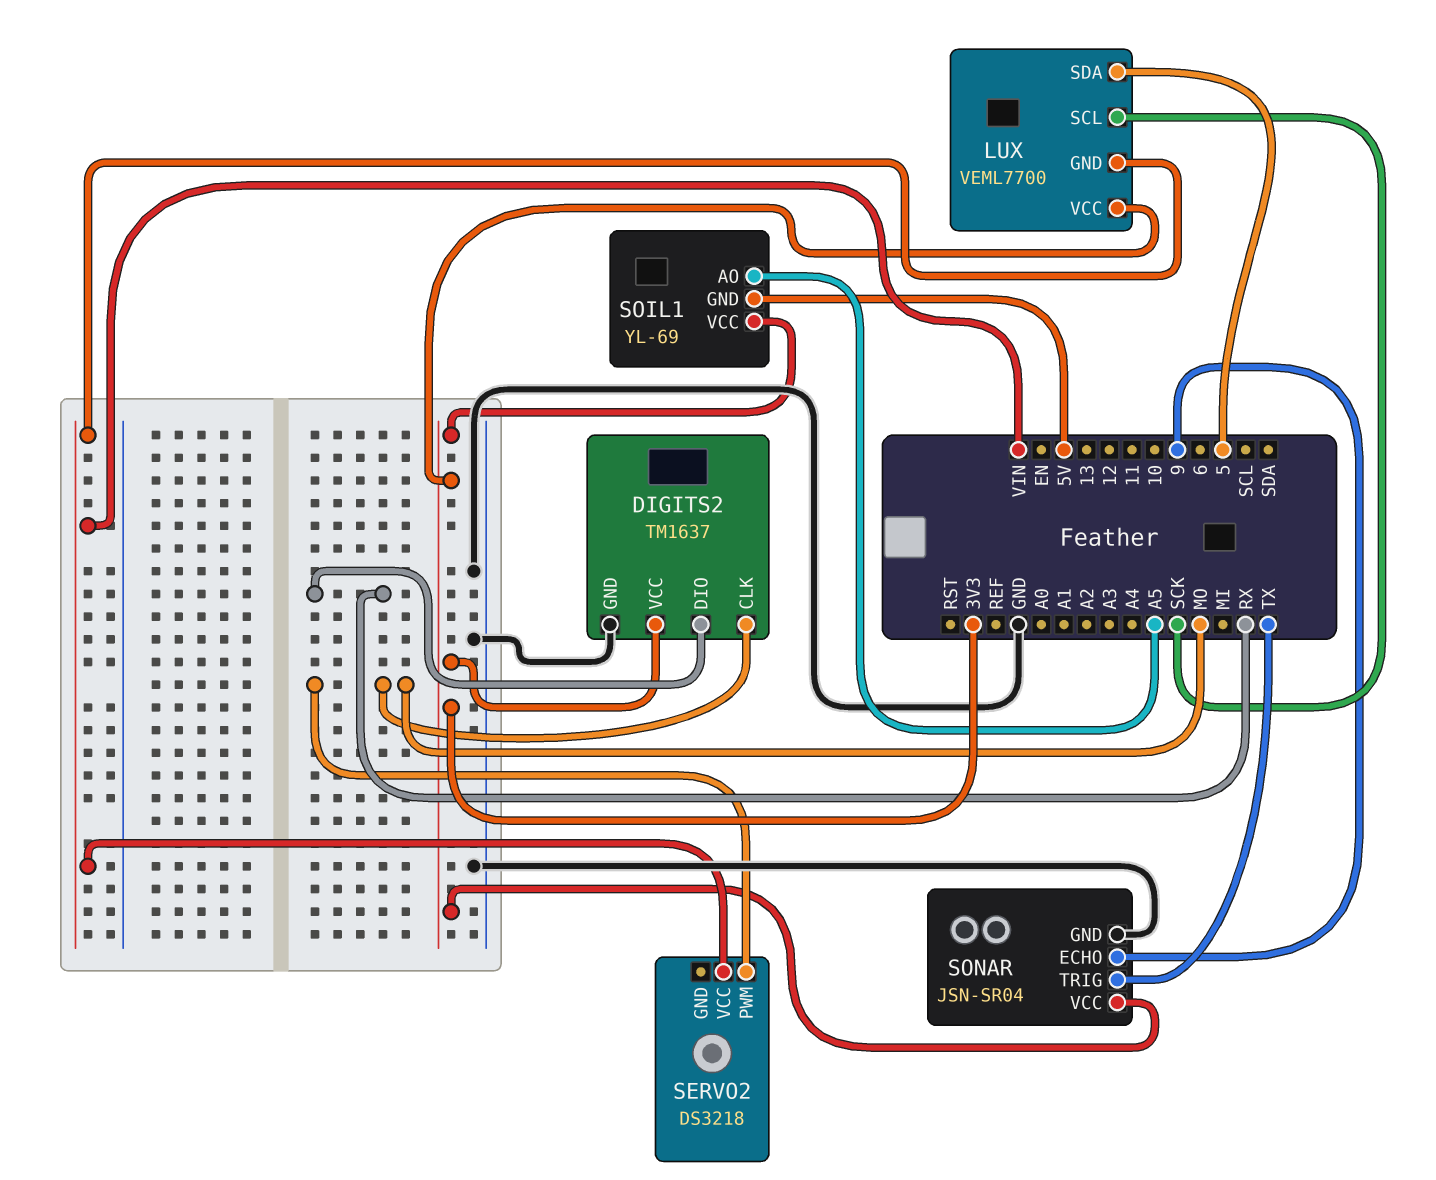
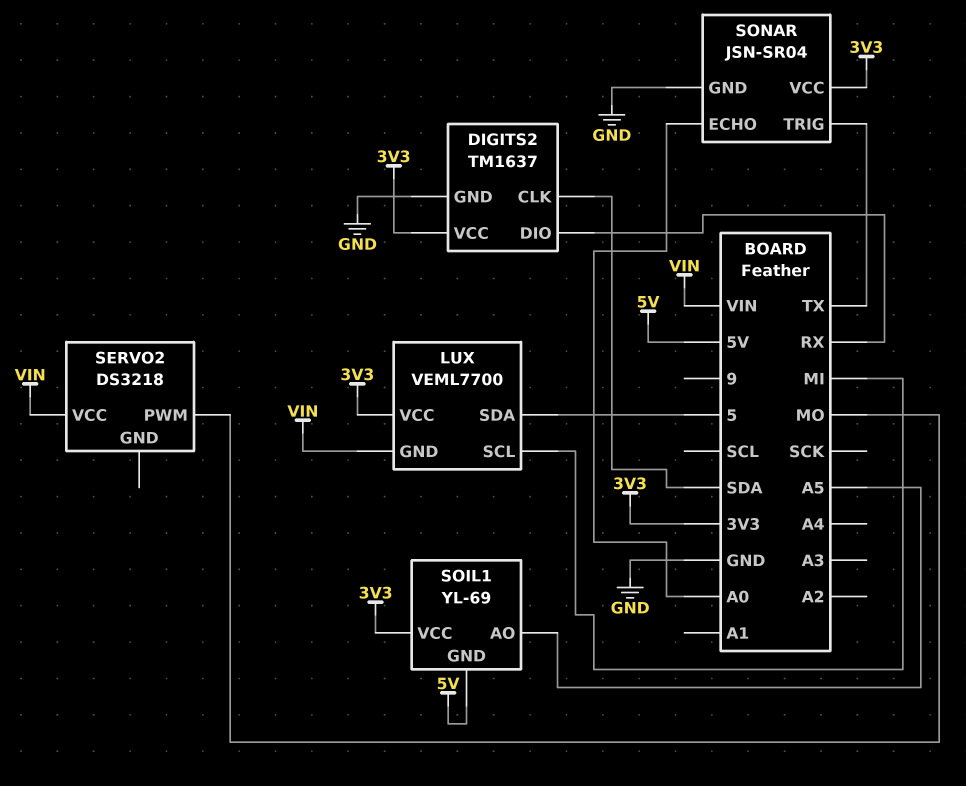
DIGITS2 pin CLK: MO -> SDA
LUX pin SCL: SCK -> MI
SONAR pin ECHO: 9 -> A0

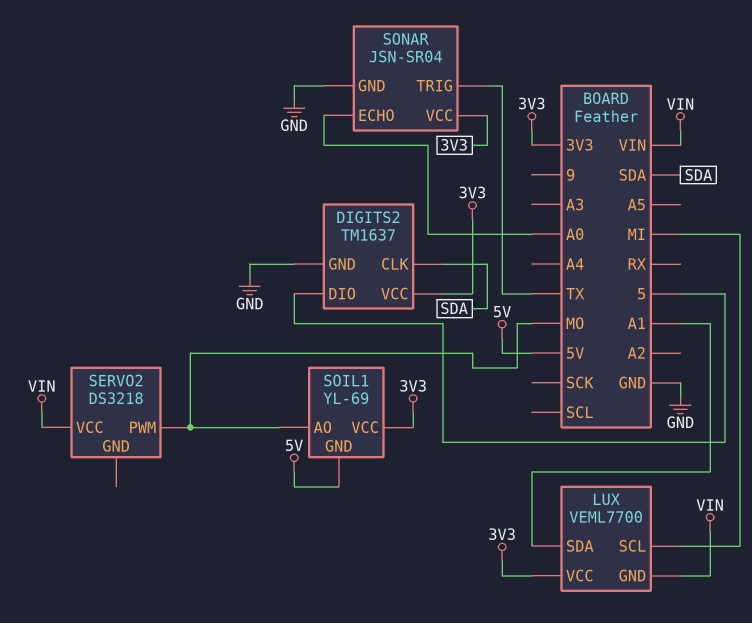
DIGITS2 pin DIO: RX -> 5
LUX pin SDA: 5 -> A1
SOIL1 pin AO: A5 -> MO

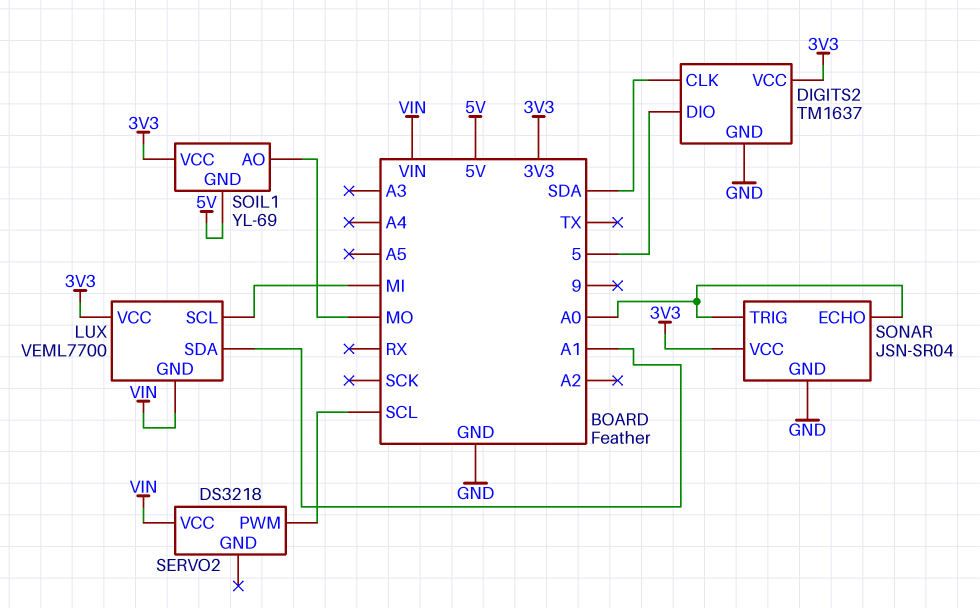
SERVO2 pin PWM: MO -> SCL
SONAR pin TRIG: TX -> A0

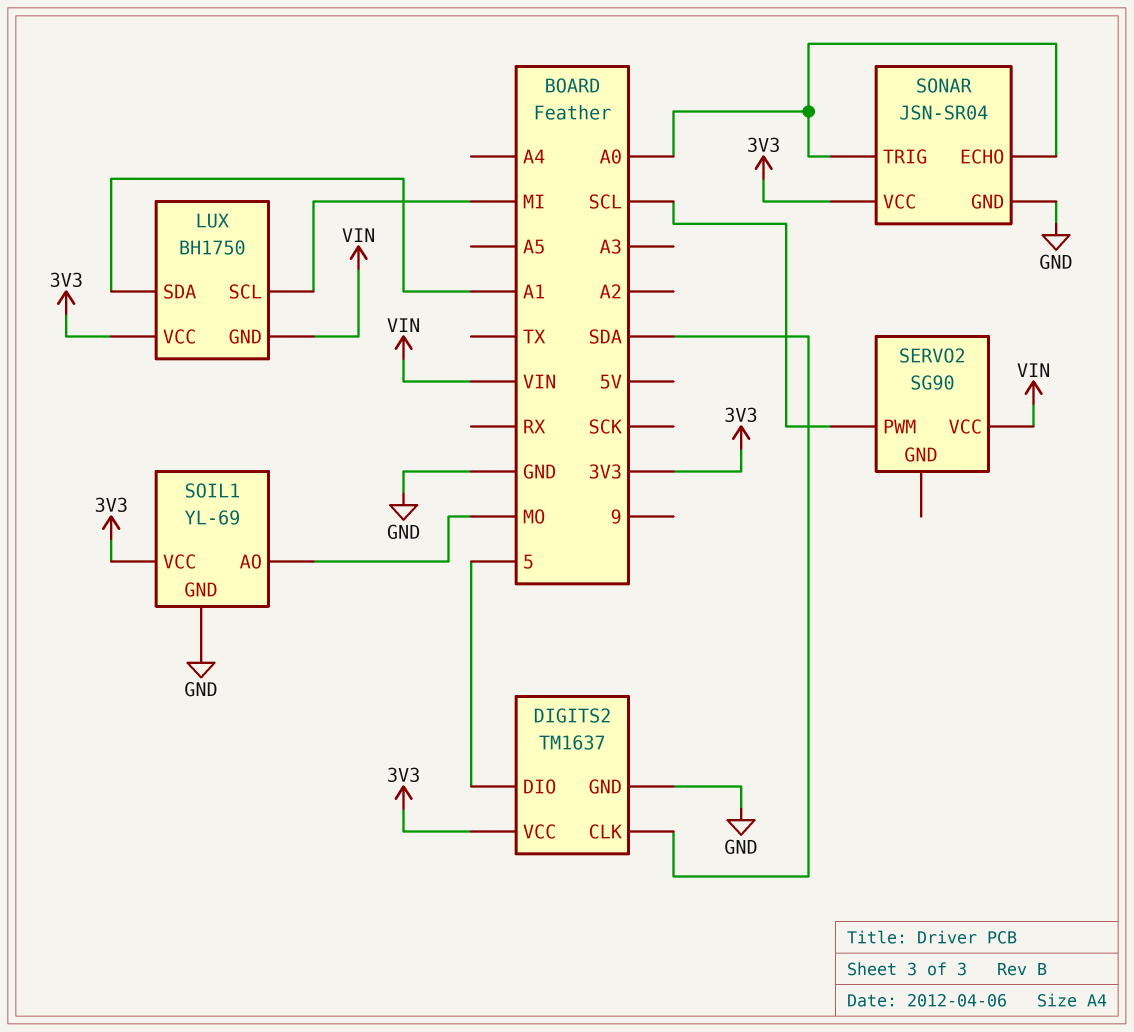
LUX: VEML7700 -> BH1750
SERVO2: DS3218 -> SG90
SOIL1 pin GND: 5V -> GND

